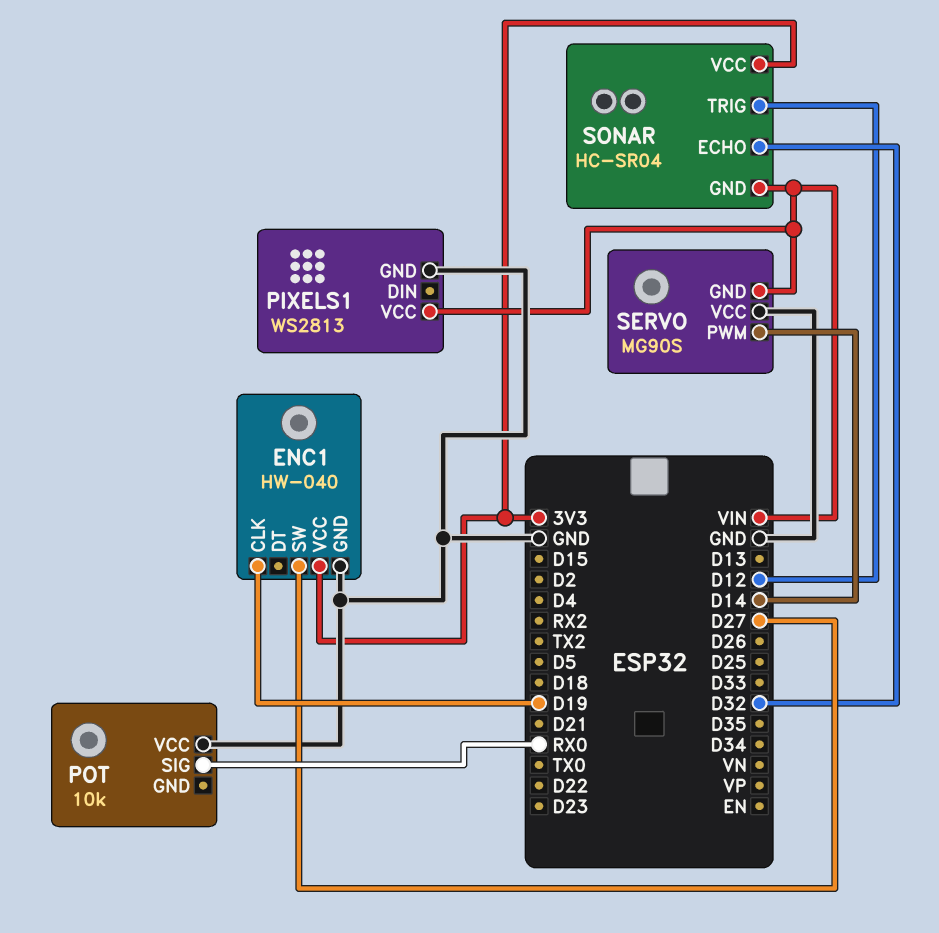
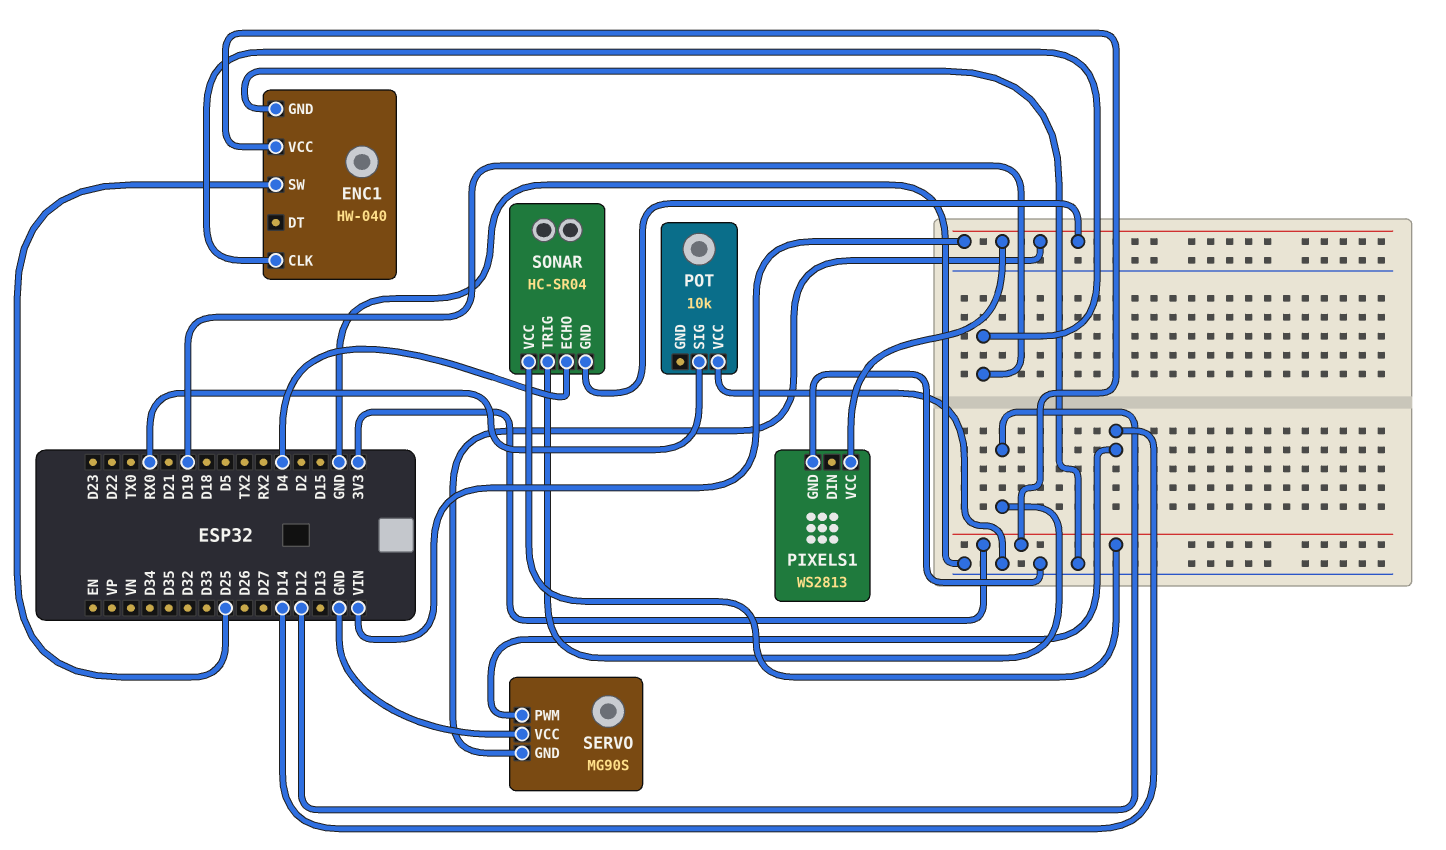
ENC1 pin SW: D27 -> D25
SONAR pin ECHO: D32 -> D4

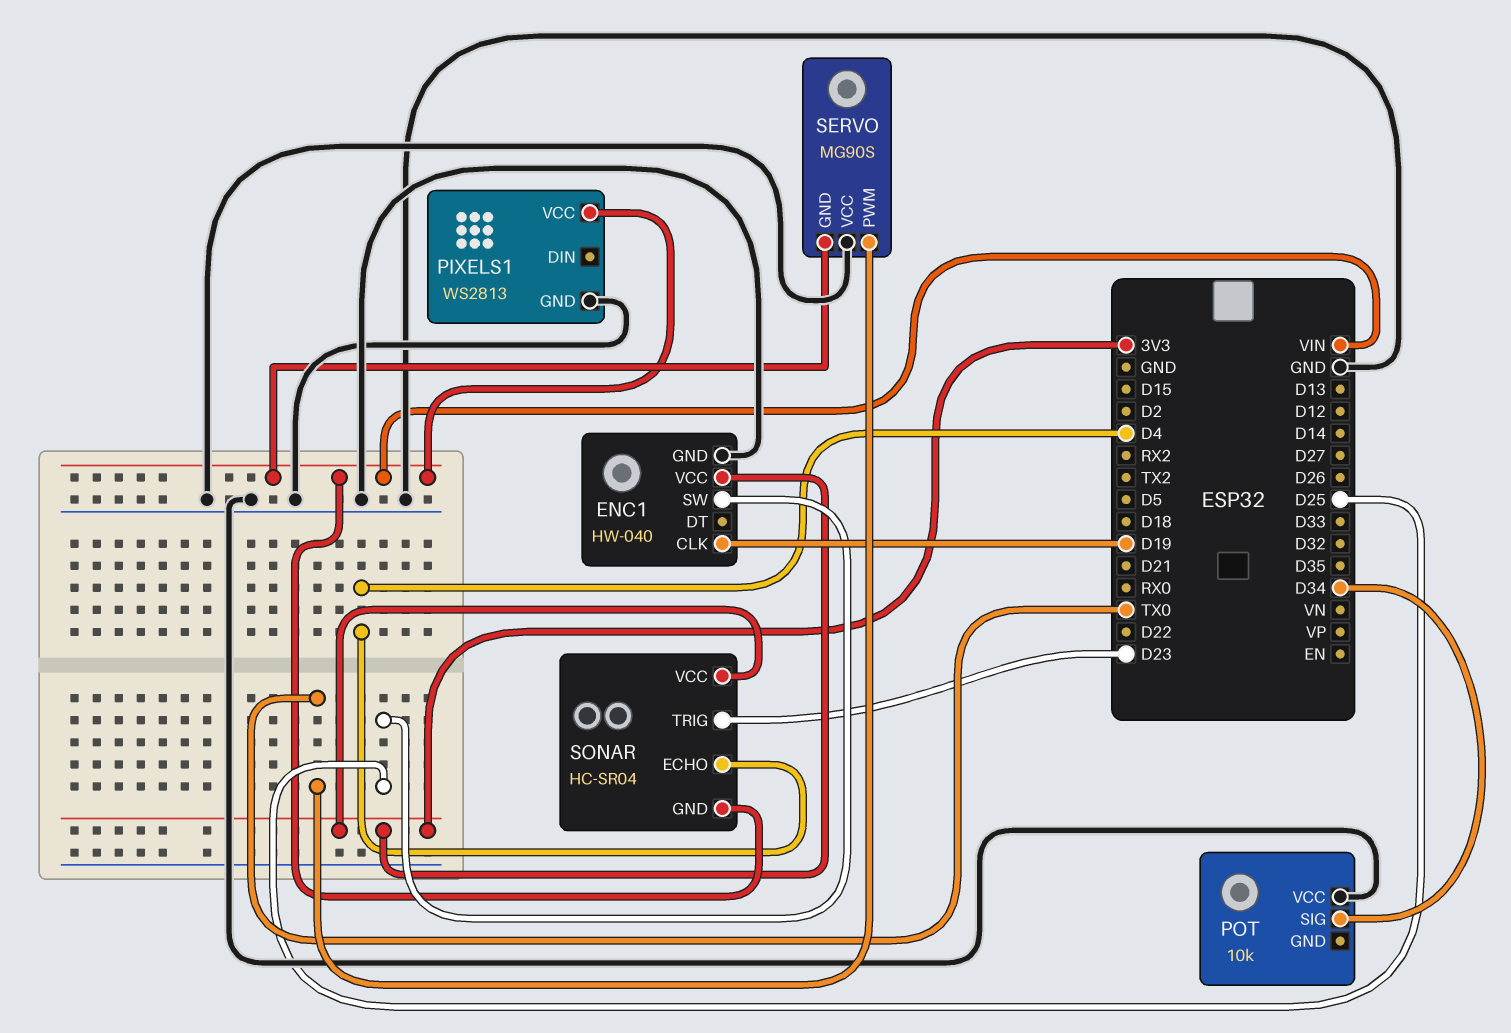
POT pin SIG: RX0 -> D34
SERVO pin PWM: D14 -> TX0
SONAR pin TRIG: D12 -> D23

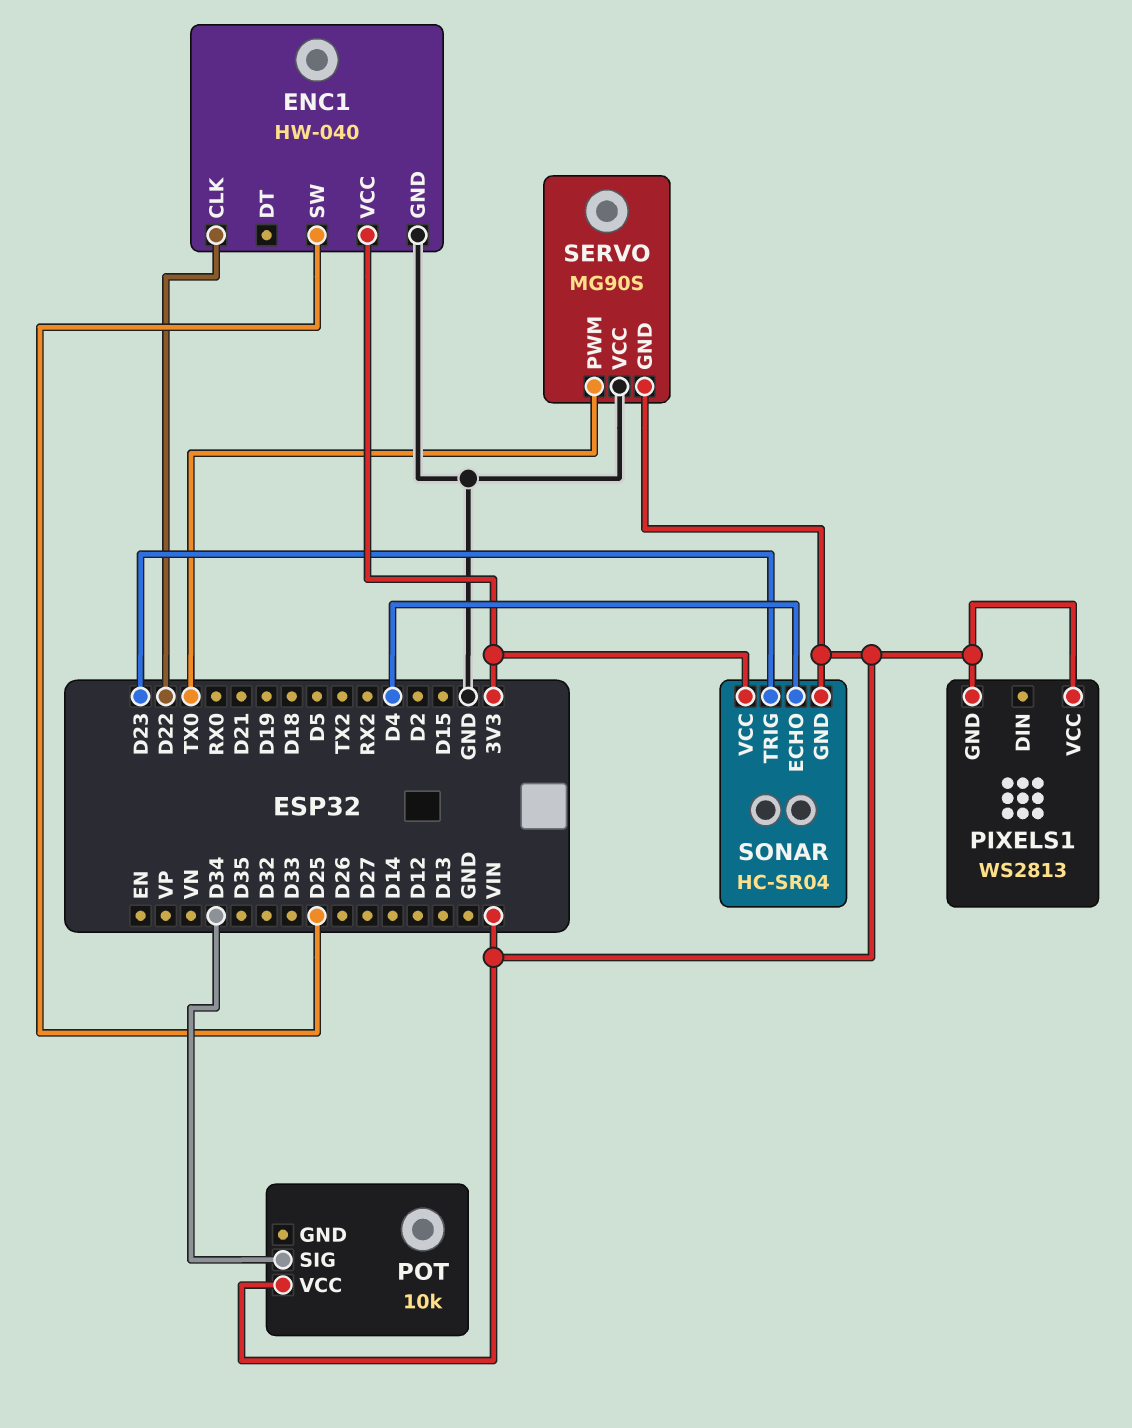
ENC1 pin CLK: D19 -> D22
PIXELS1 pin GND: GND -> VIN
POT pin VCC: GND -> VIN

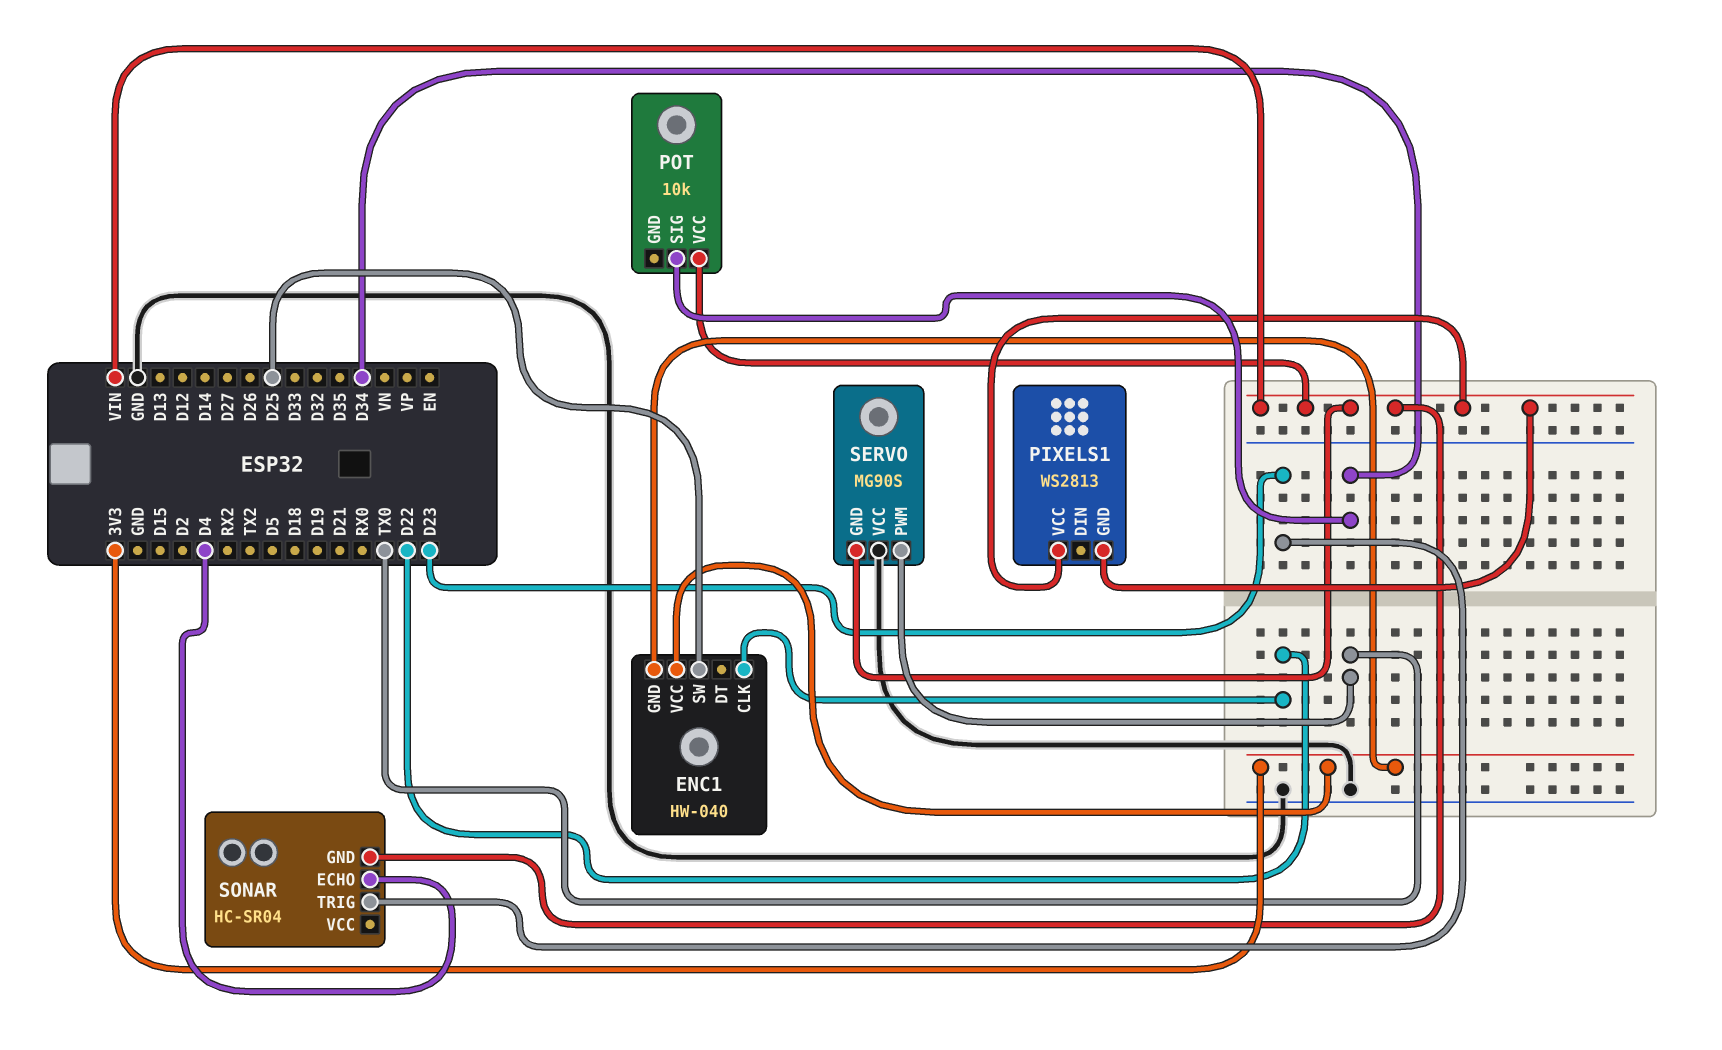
ENC1 pin GND: GND -> 3V3
SONAR pin VCC: 3V3 -> none

